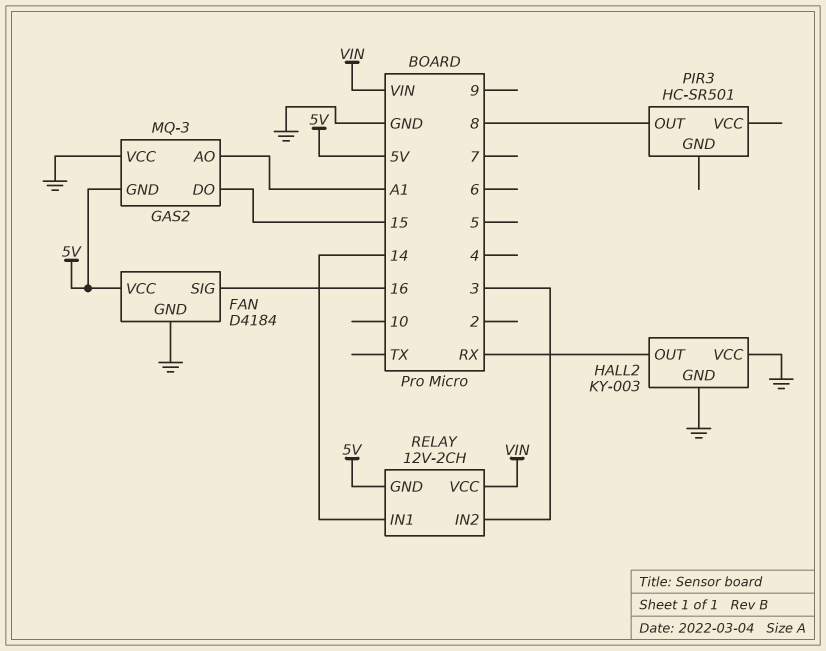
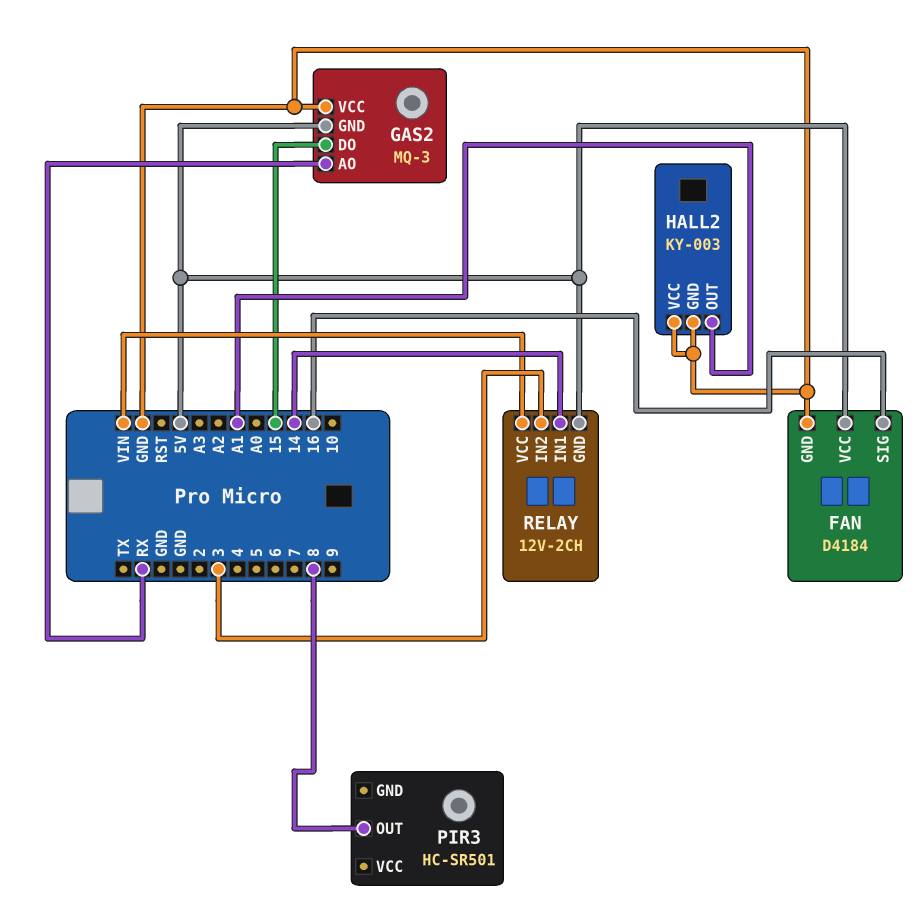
GAS2 pin AO: A1 -> RX
HALL2 pin OUT: RX -> A1

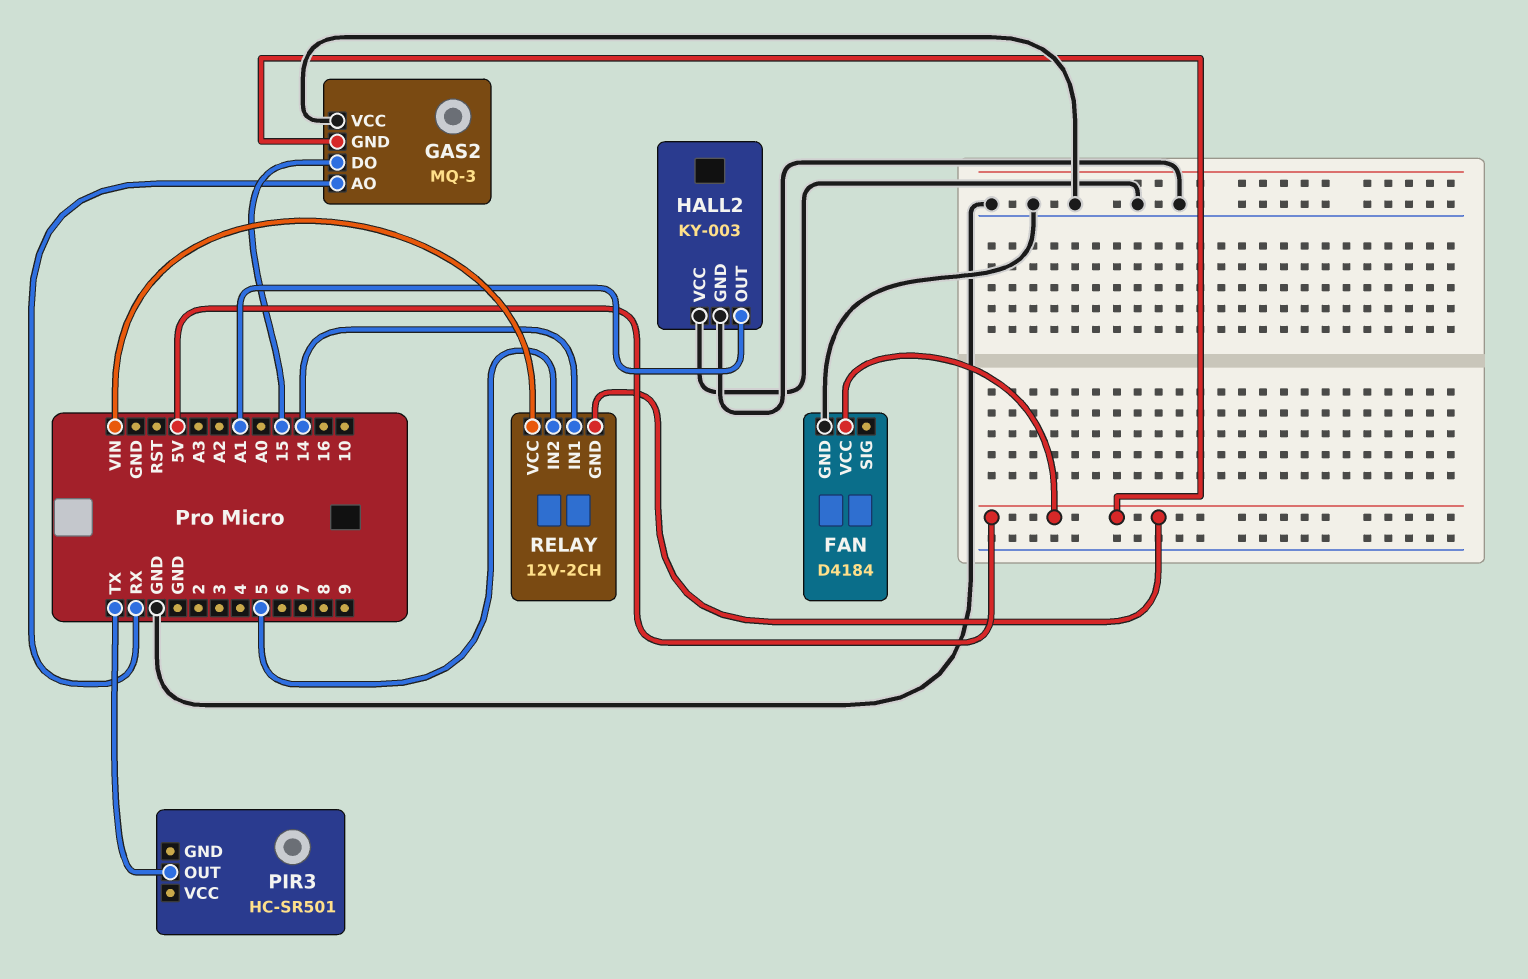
FAN pin SIG: 16 -> none
PIR3 pin OUT: 8 -> TX
RELAY pin IN2: 3 -> 5

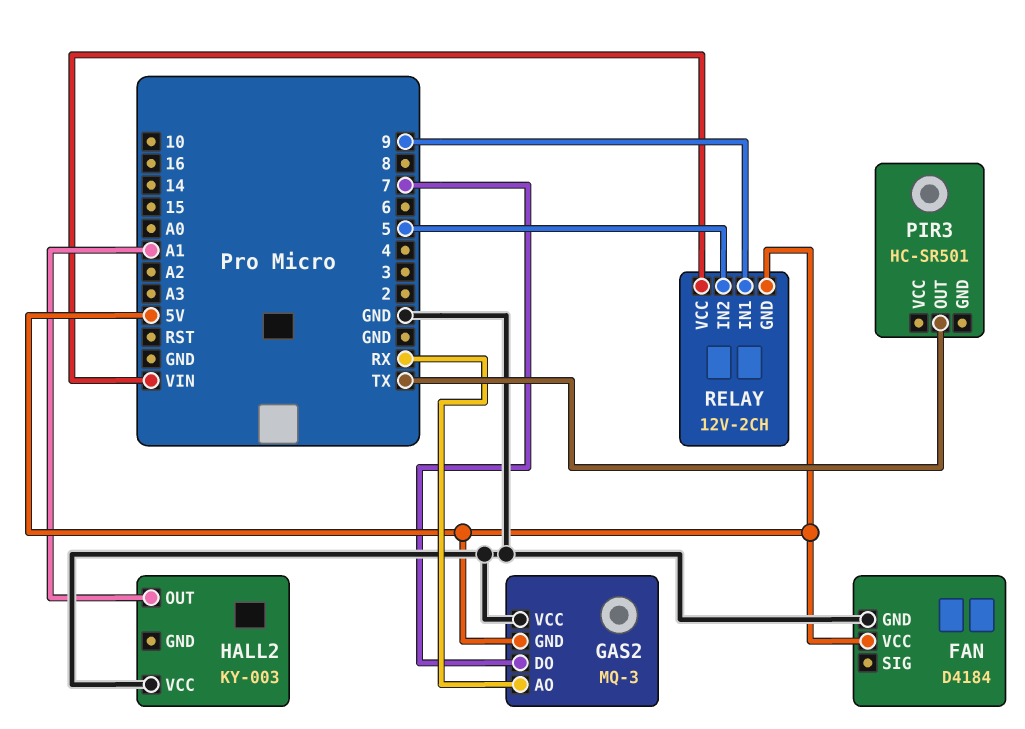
GAS2 pin DO: 15 -> 7
HALL2 pin GND: GND -> none
RELAY pin IN1: 14 -> 9

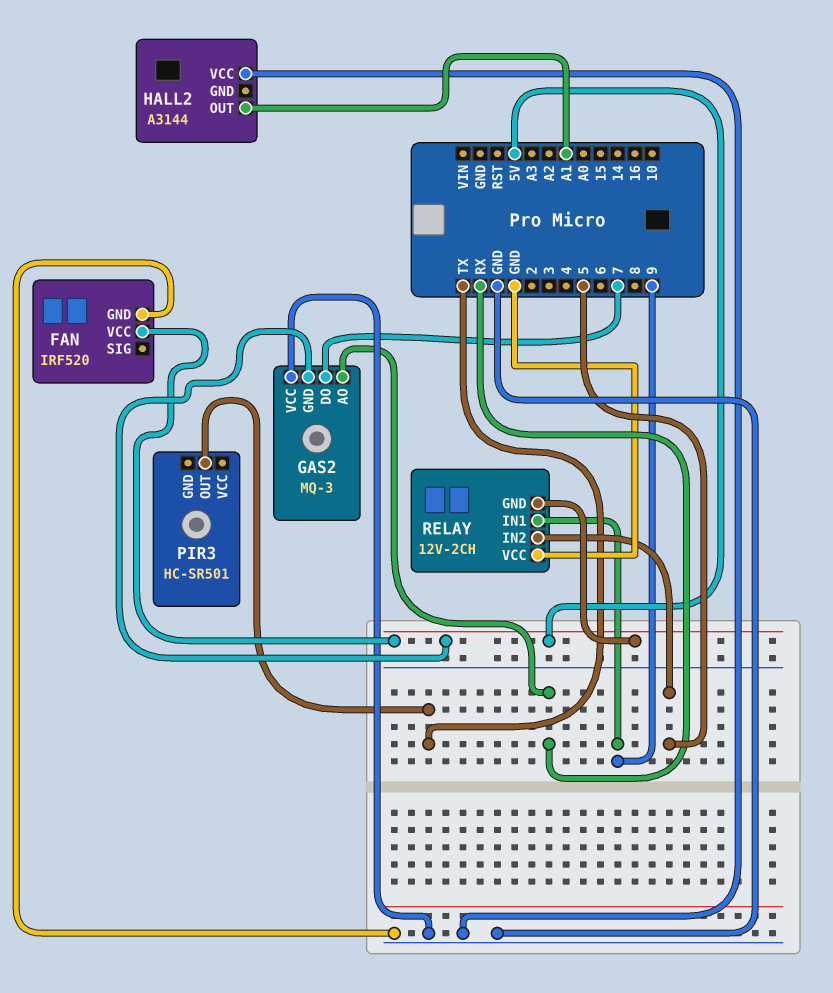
FAN: D4184 -> IRF520
HALL2: KY-003 -> A3144
RELAY pin VCC: VIN -> GND

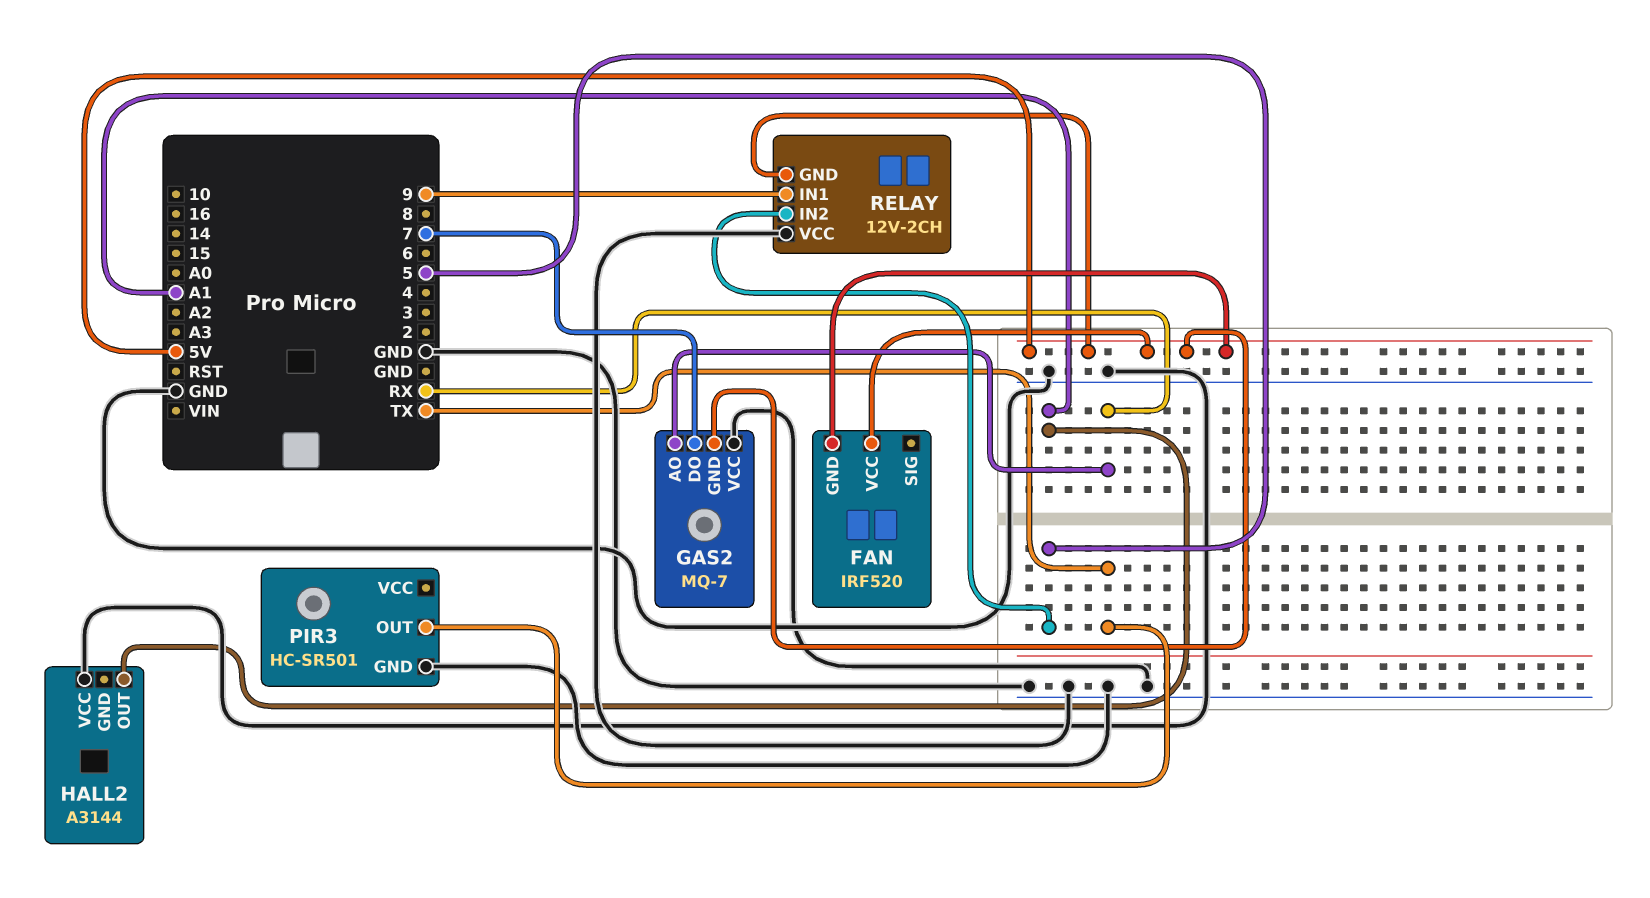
FAN pin GND: GND -> 5V
GAS2: MQ-3 -> MQ-7
PIR3 pin GND: none -> GND

